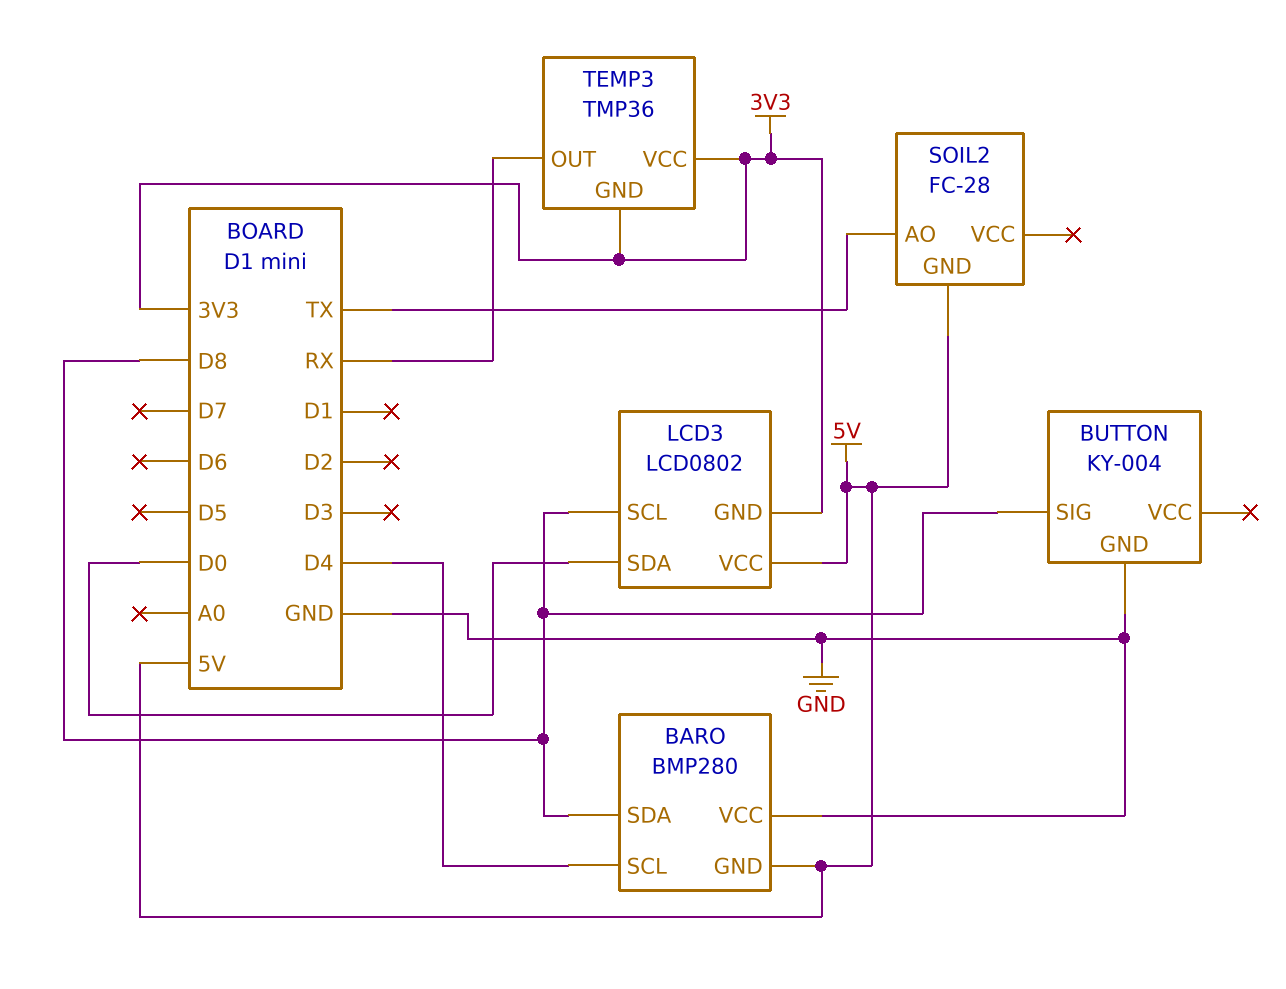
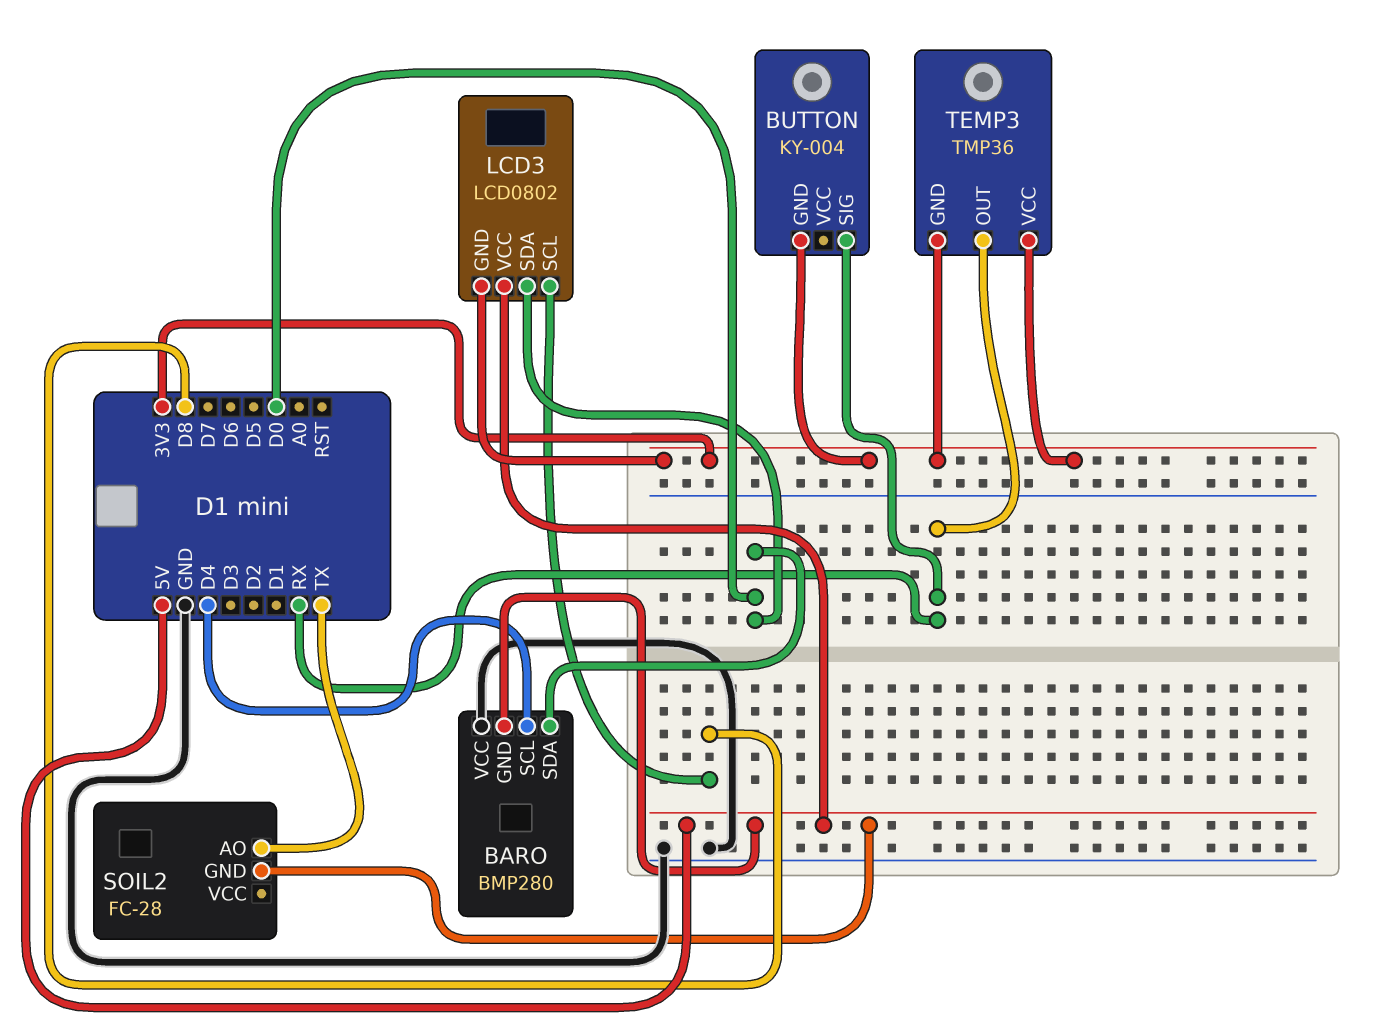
BARO pin SDA: D8 -> D0
BUTTON pin GND: GND -> 3V3
BUTTON pin SIG: D8 -> RX

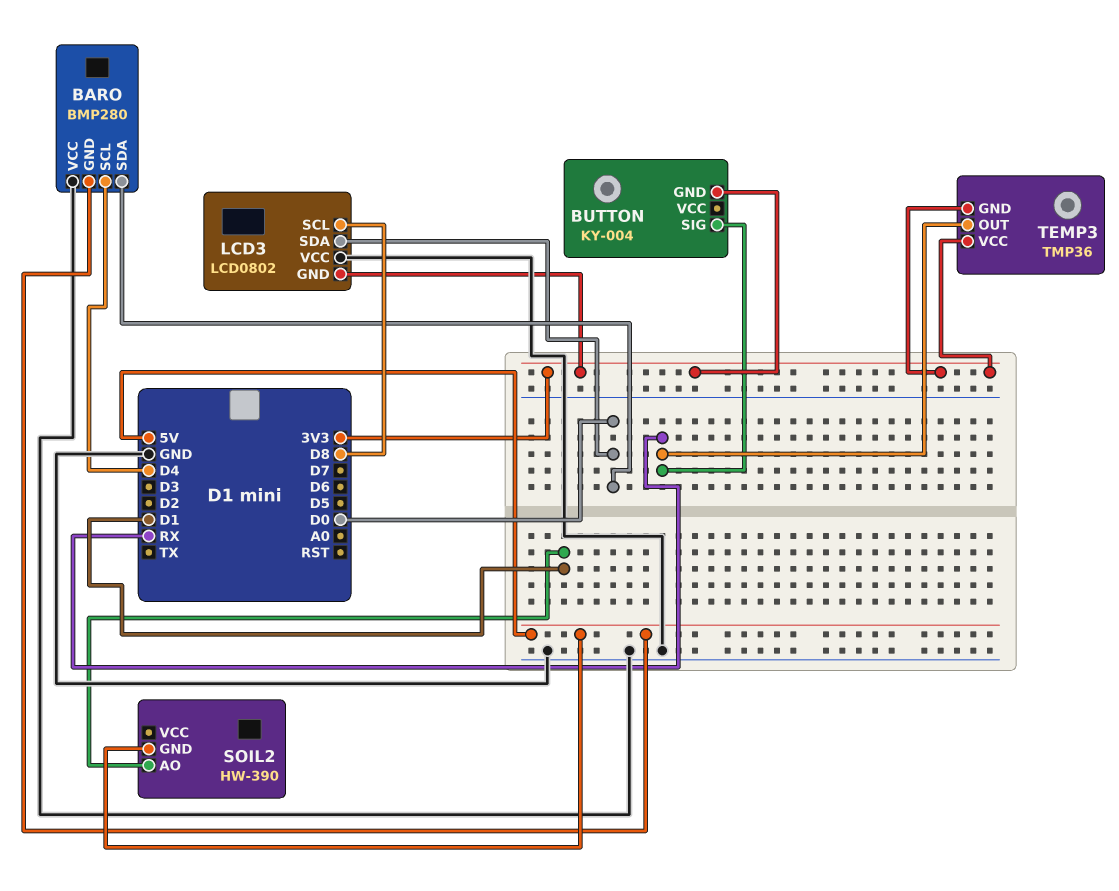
LCD3 pin VCC: 5V -> GND
SOIL2: FC-28 -> HW-390
SOIL2 pin AO: TX -> D1

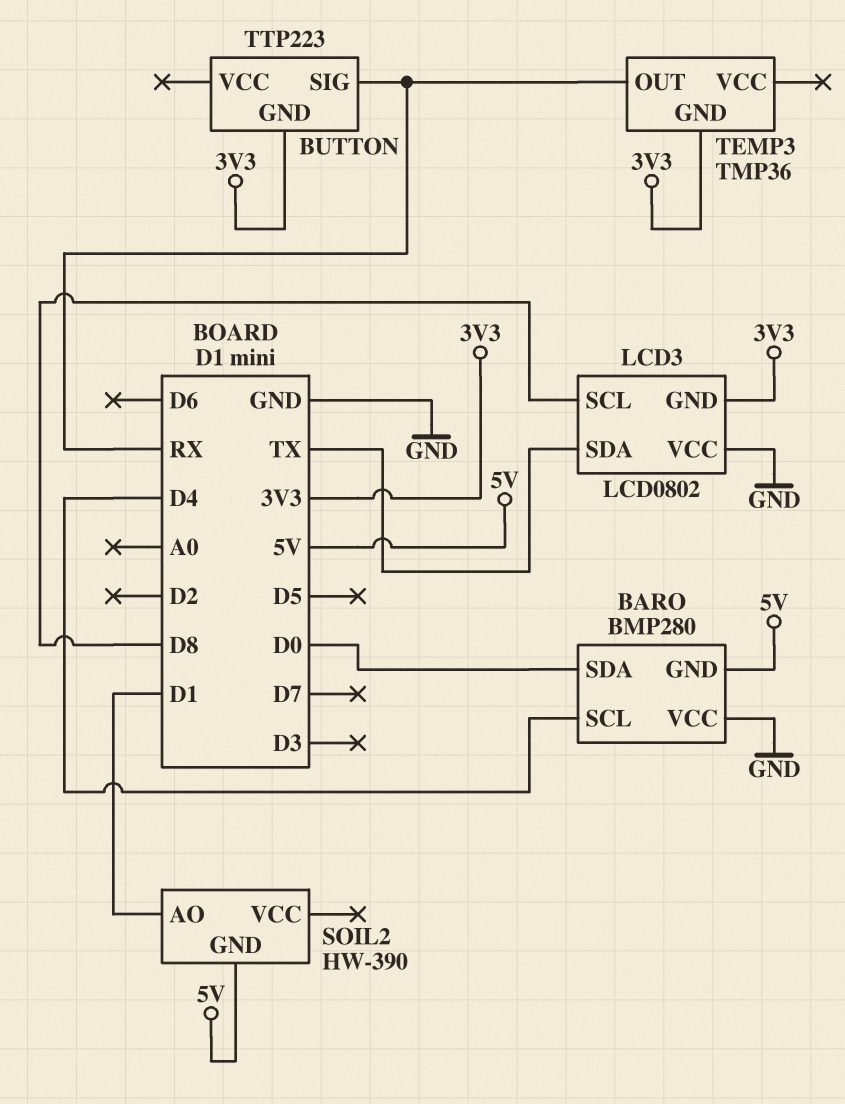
BUTTON: KY-004 -> TTP223
LCD3 pin SDA: D0 -> TX
TEMP3 pin VCC: 3V3 -> none

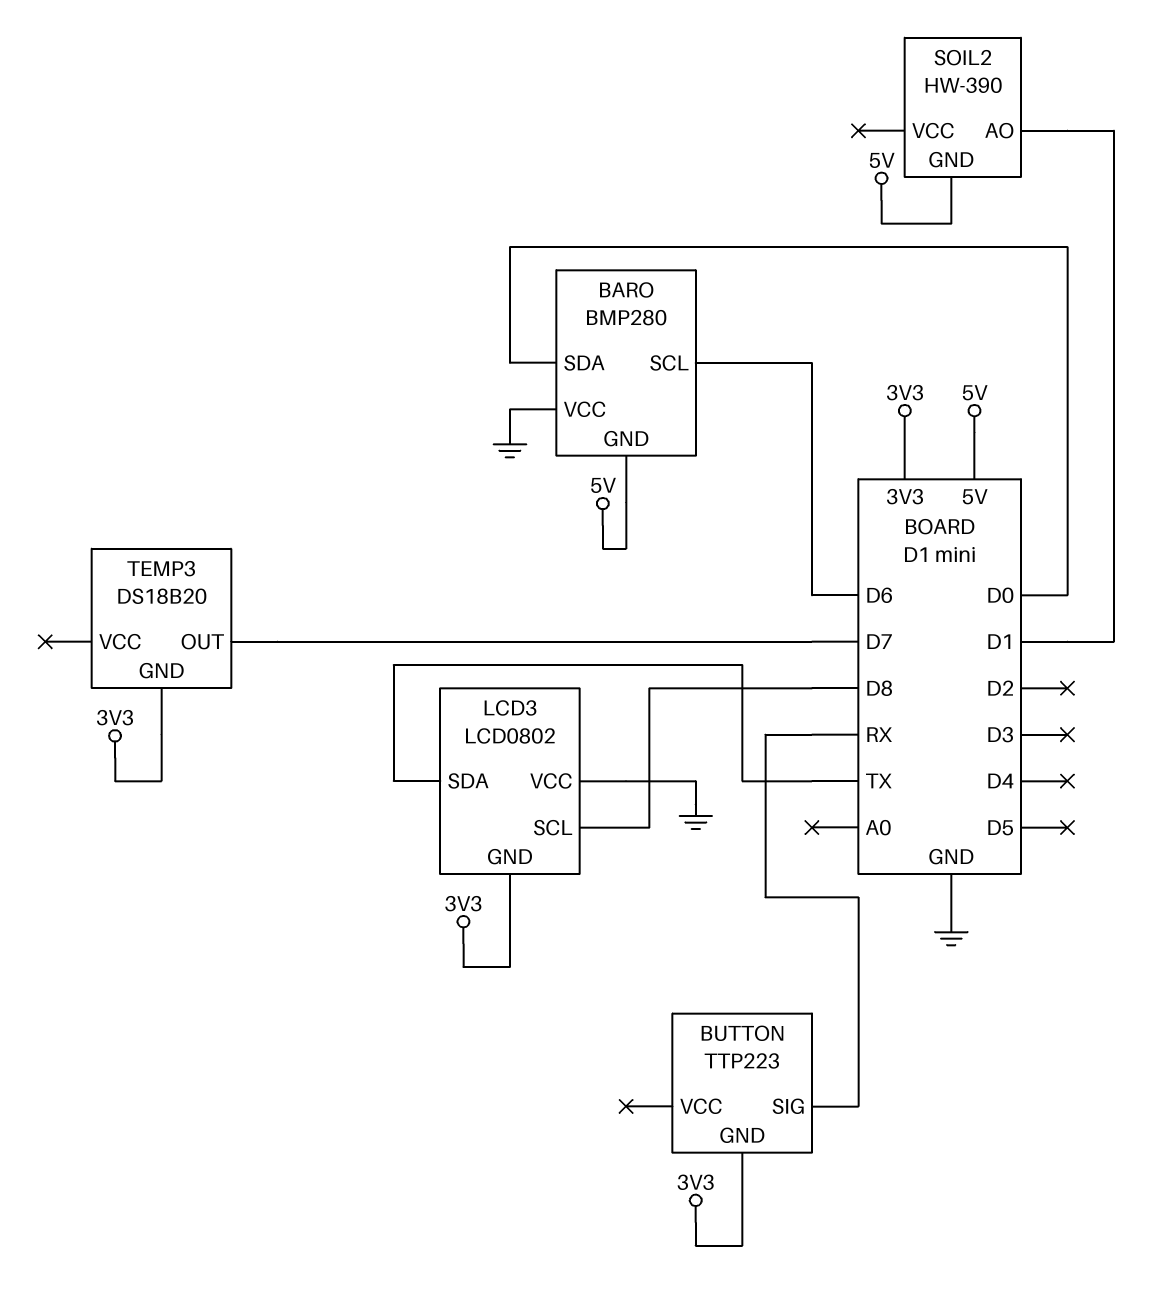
BARO pin SCL: D4 -> D6
TEMP3: TMP36 -> DS18B20
TEMP3 pin OUT: RX -> D7

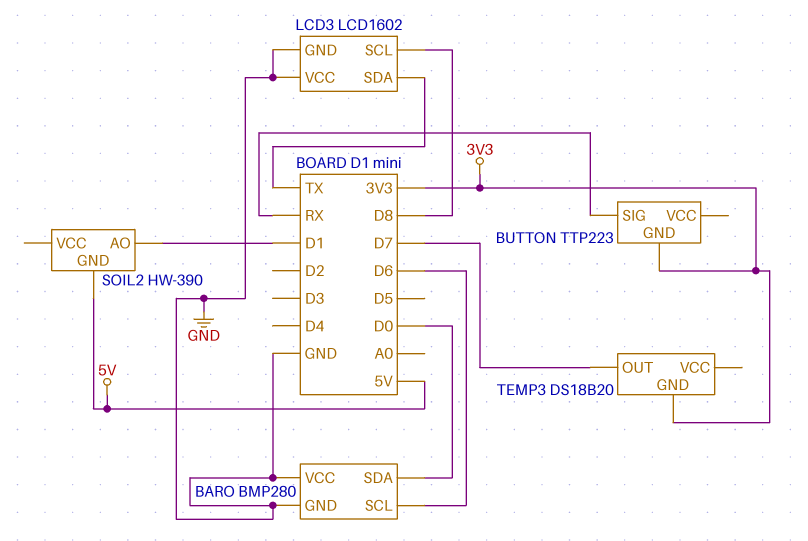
BARO pin GND: 5V -> GND
LCD3: LCD0802 -> LCD1602
LCD3 pin GND: 3V3 -> GND

